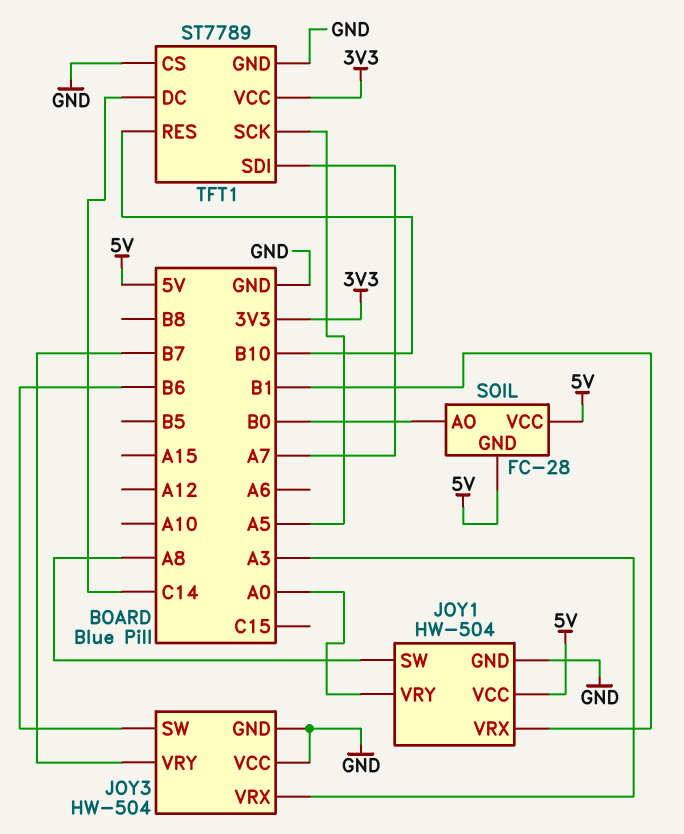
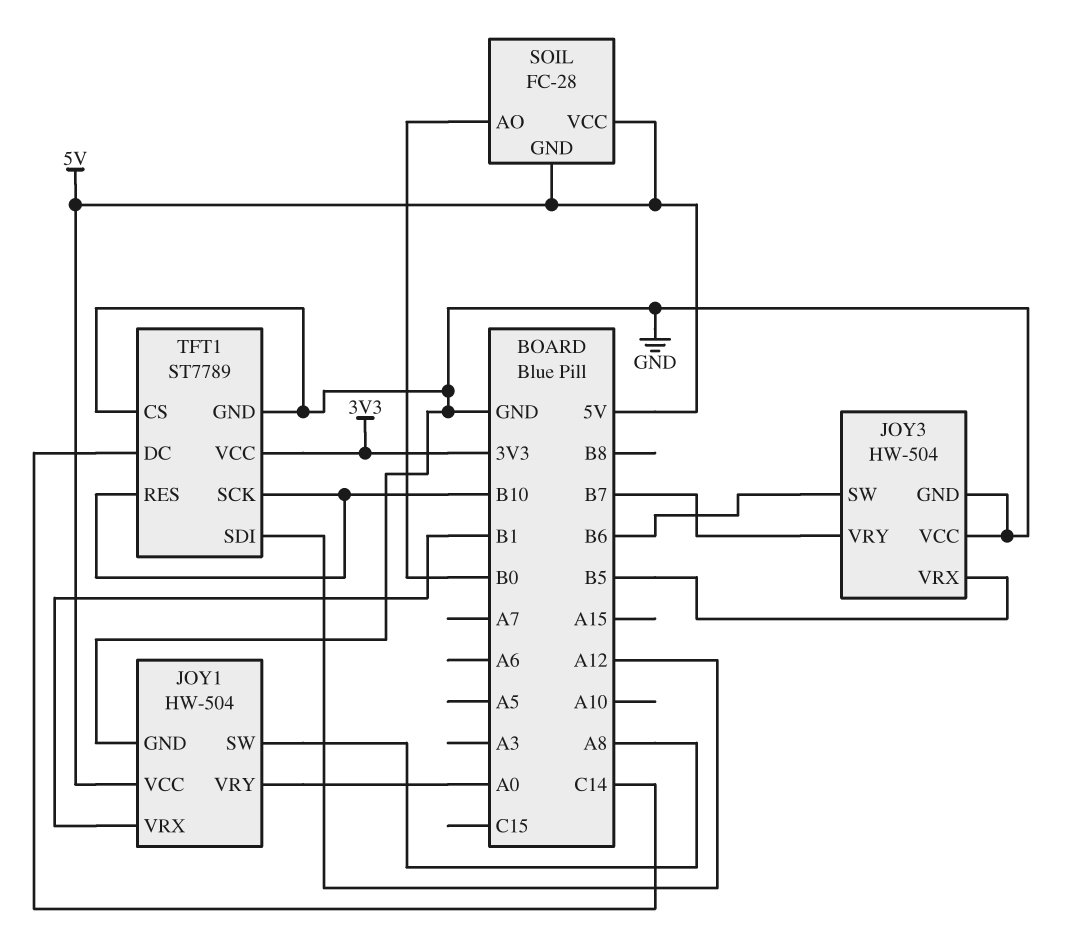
JOY3 pin VRX: A3 -> B5
TFT1 pin SCK: A5 -> B10
TFT1 pin SDI: A7 -> A12

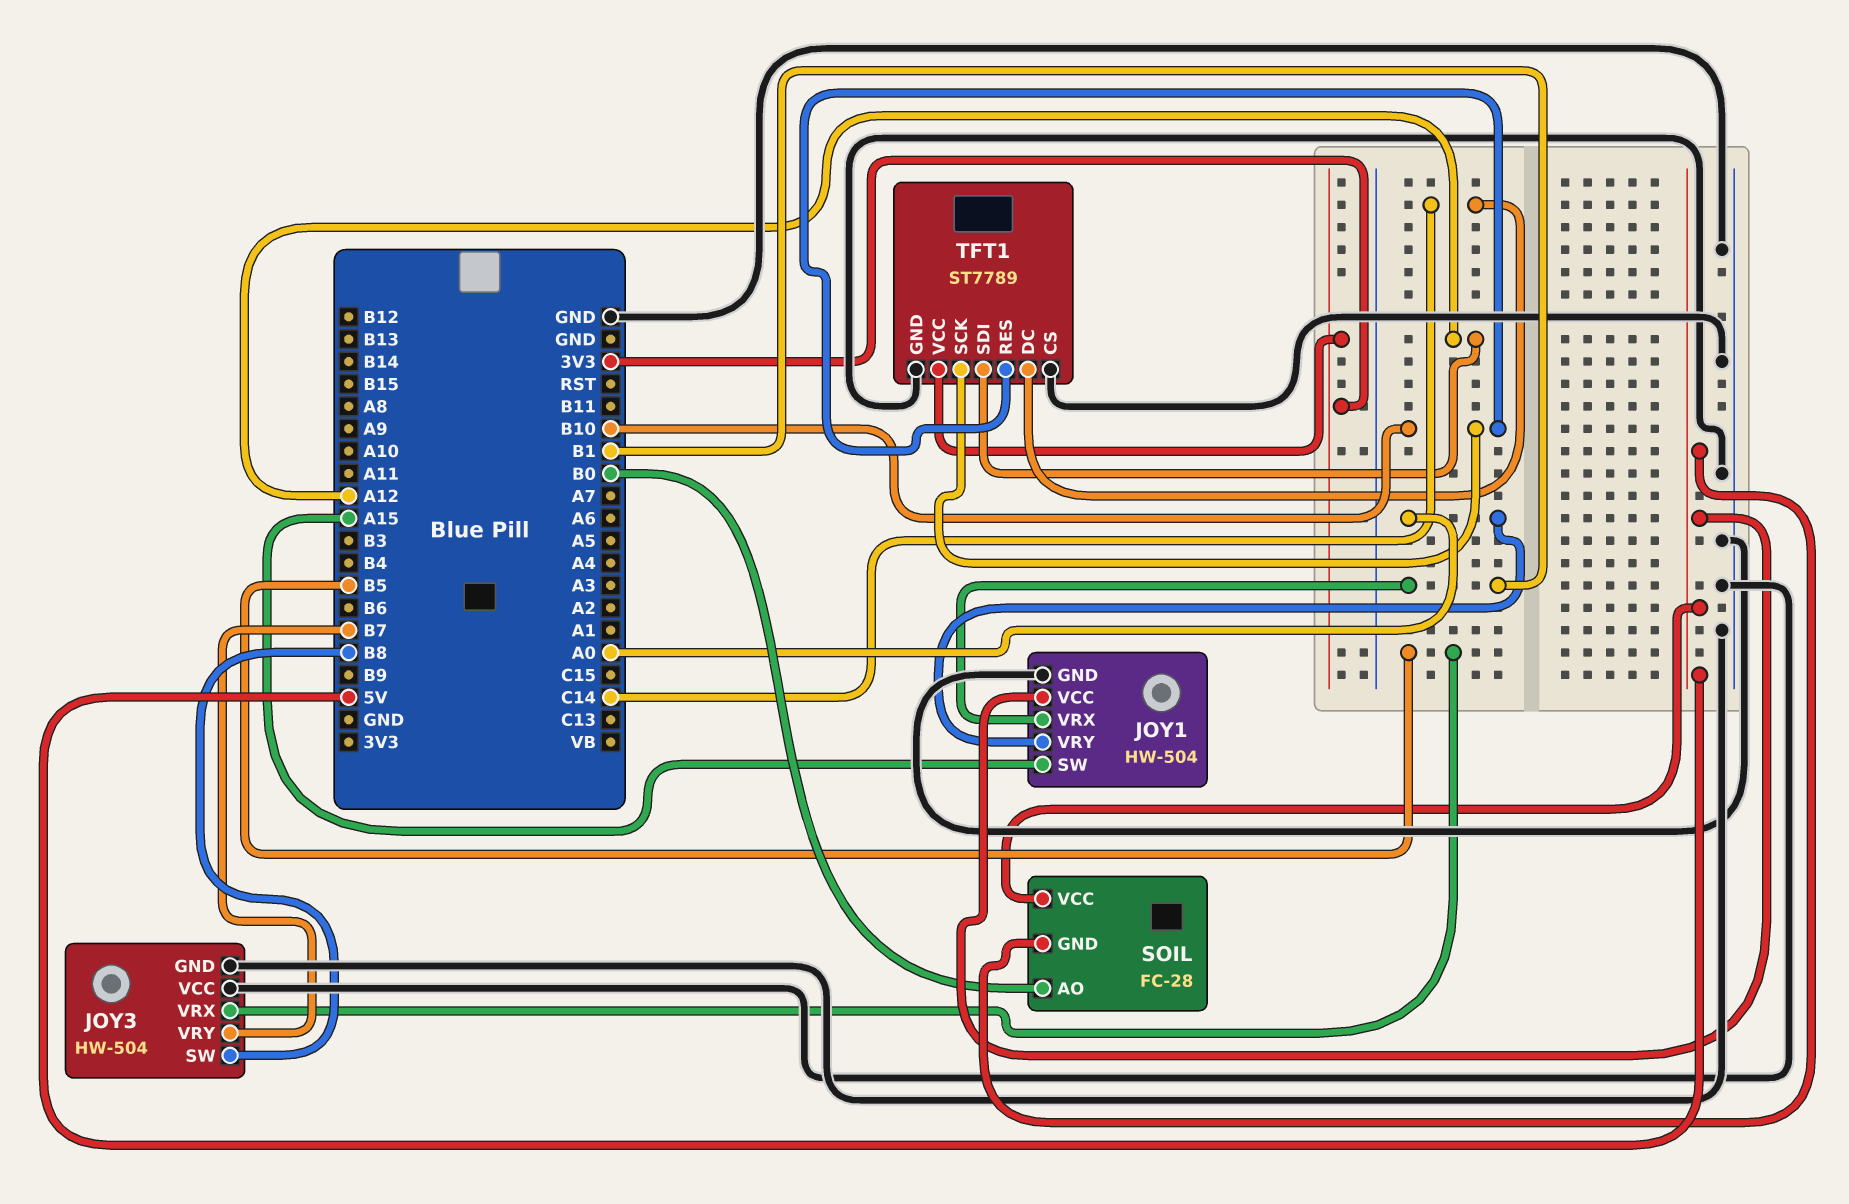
JOY1 pin SW: A8 -> A15
JOY3 pin SW: B6 -> B8

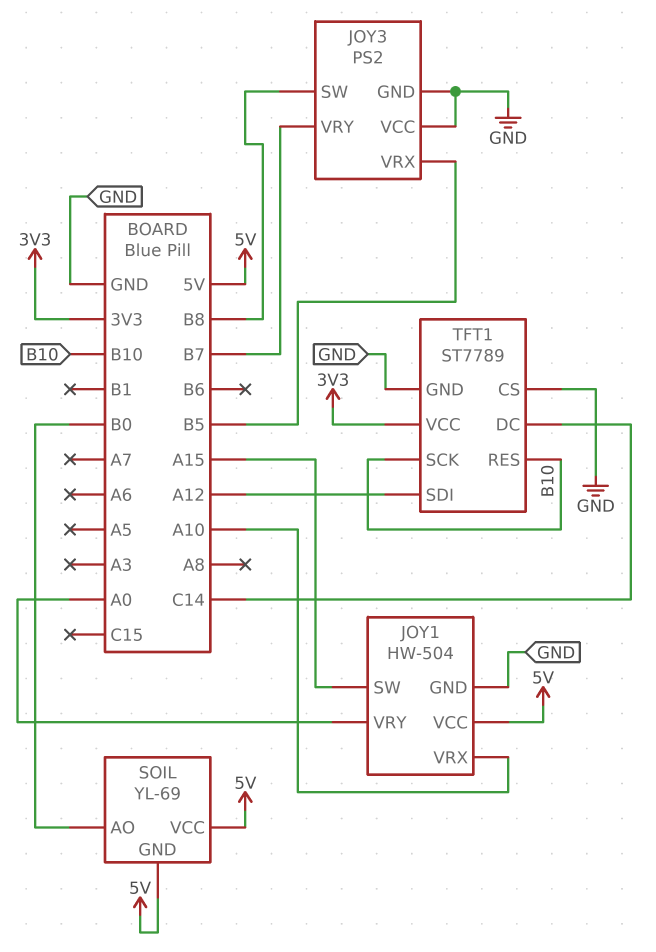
JOY1 pin VRX: B1 -> A10
JOY3: HW-504 -> PS2
SOIL: FC-28 -> YL-69

